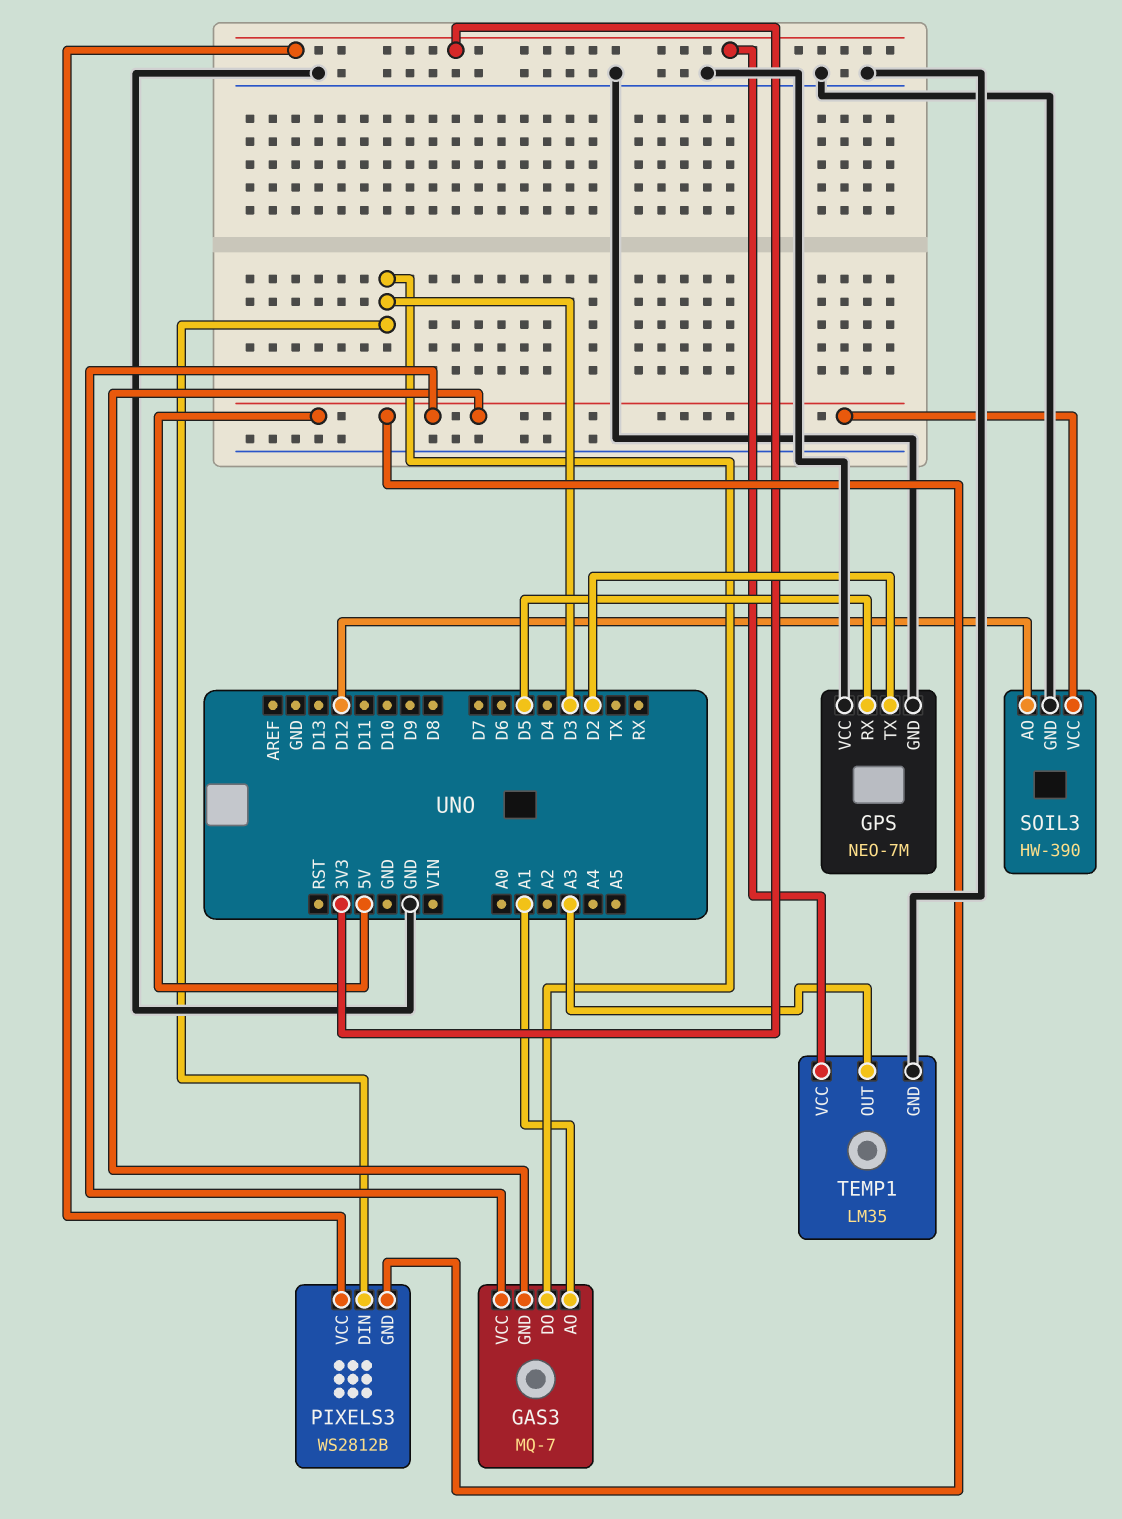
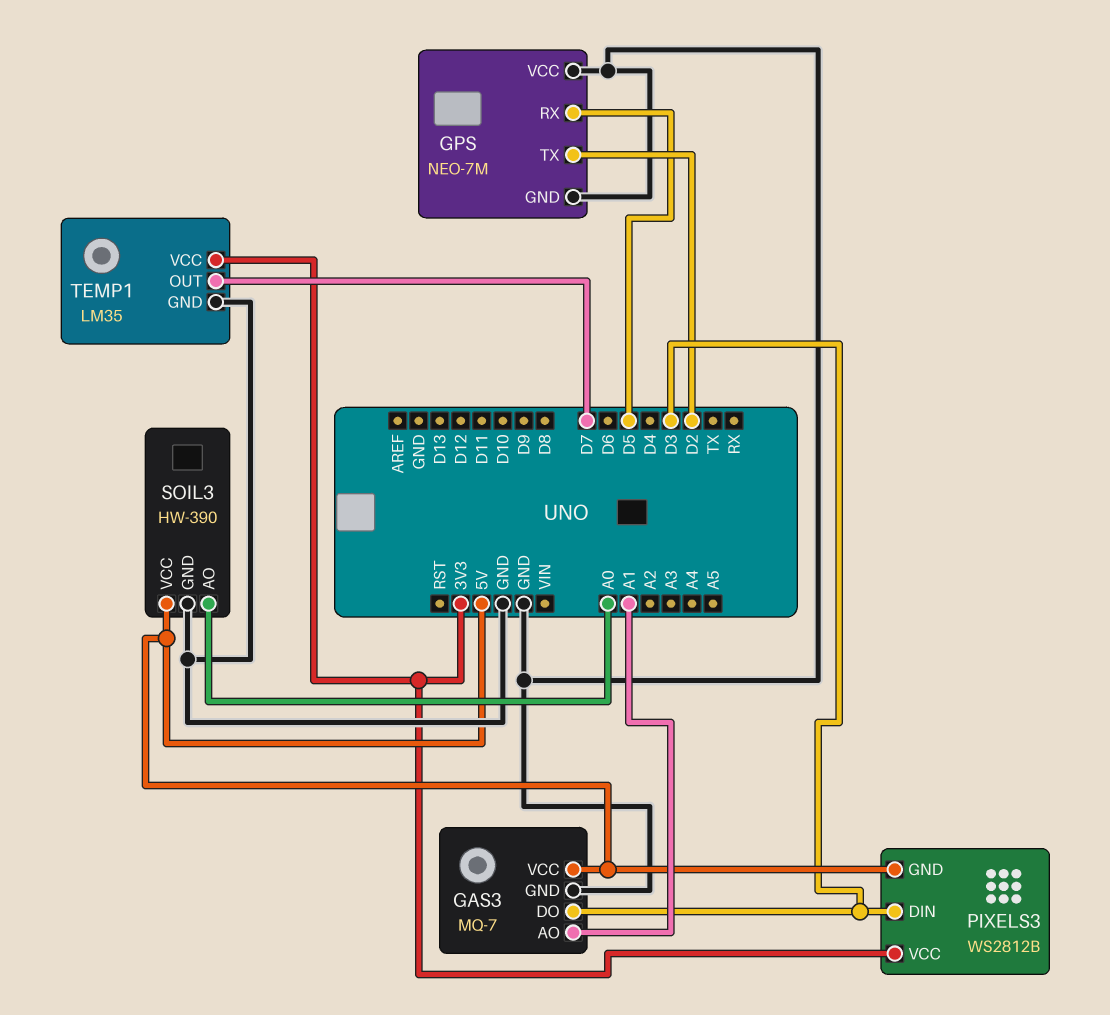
GAS3 pin GND: 5V -> GND
SOIL3 pin AO: D12 -> A0
TEMP1 pin OUT: A3 -> D7

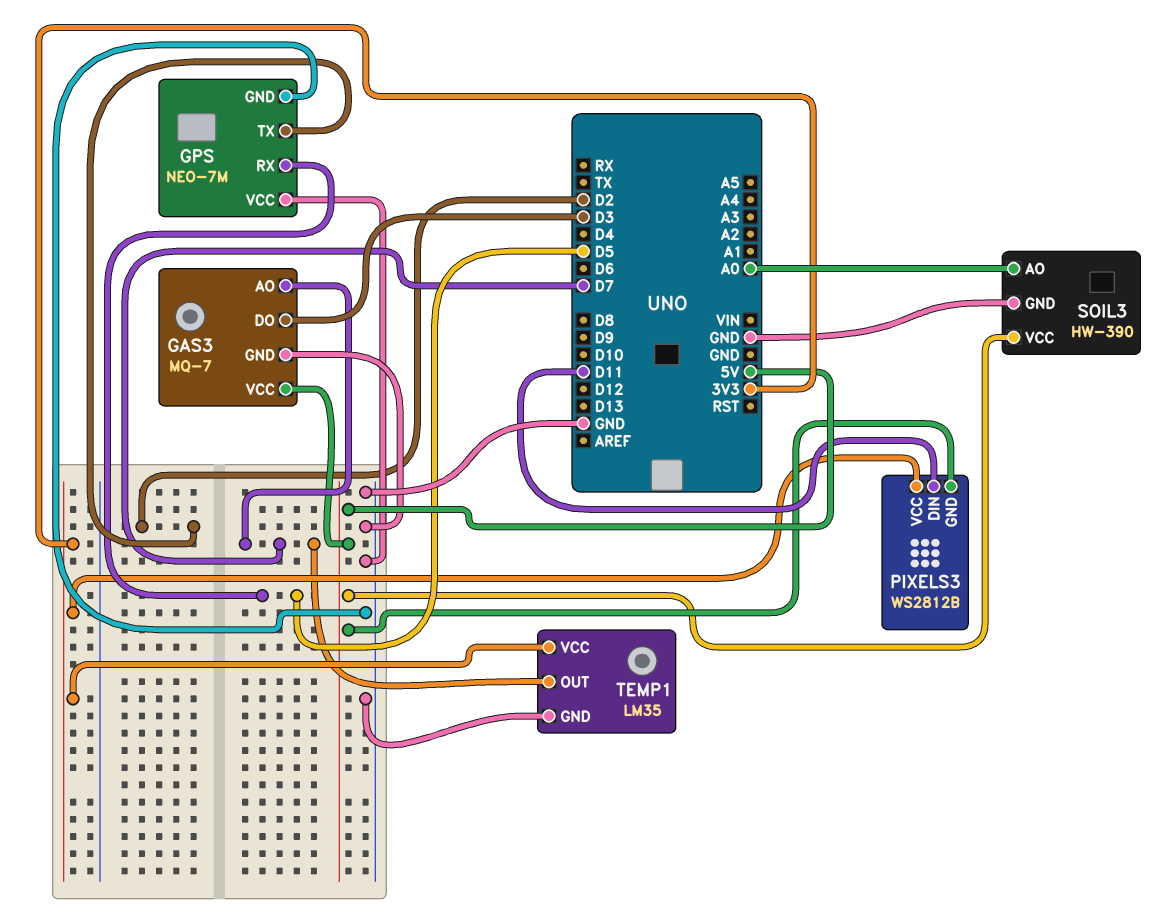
GAS3 pin AO: A1 -> D7
PIXELS3 pin DIN: D3 -> D11

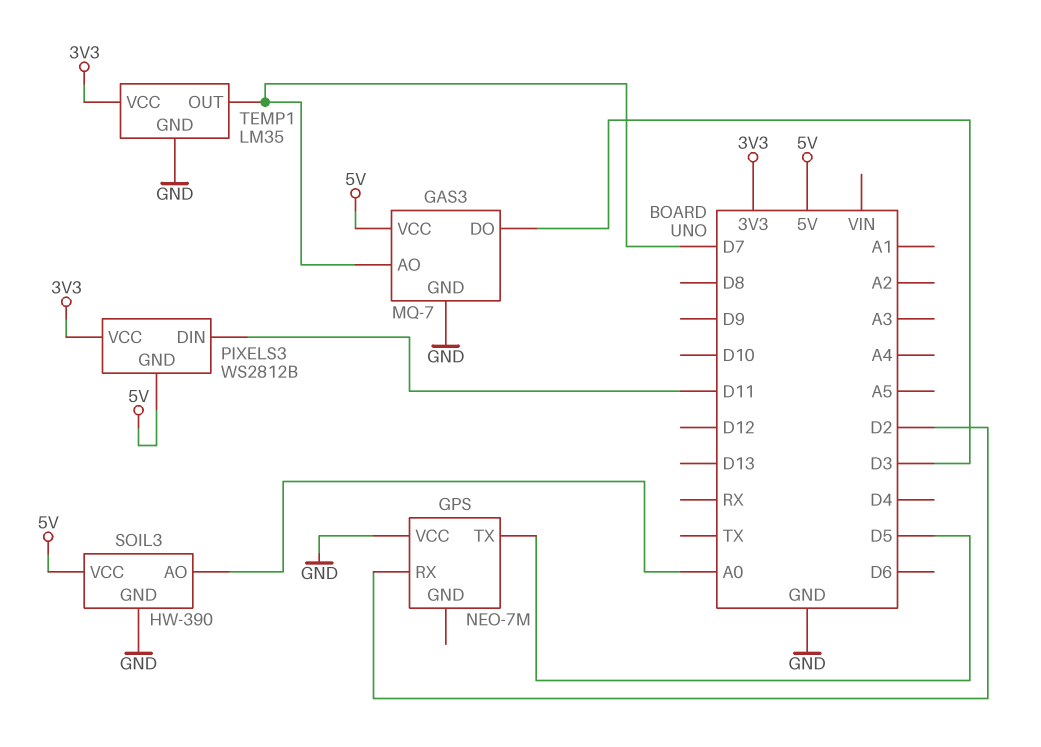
GPS pin GND: GND -> none
GPS pin RX: D5 -> D2
GPS pin TX: D2 -> D5

